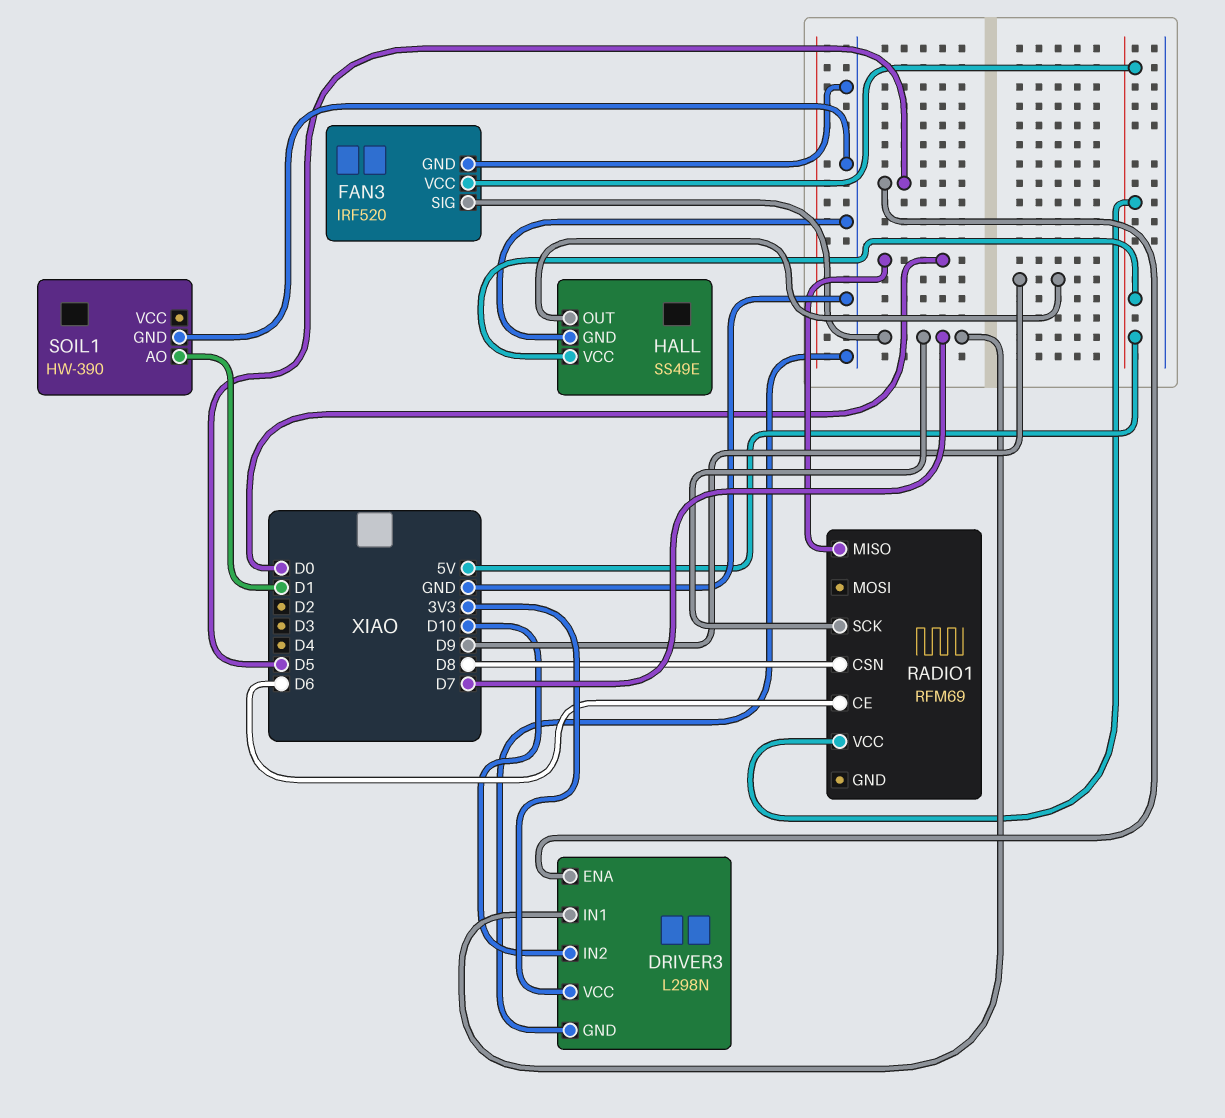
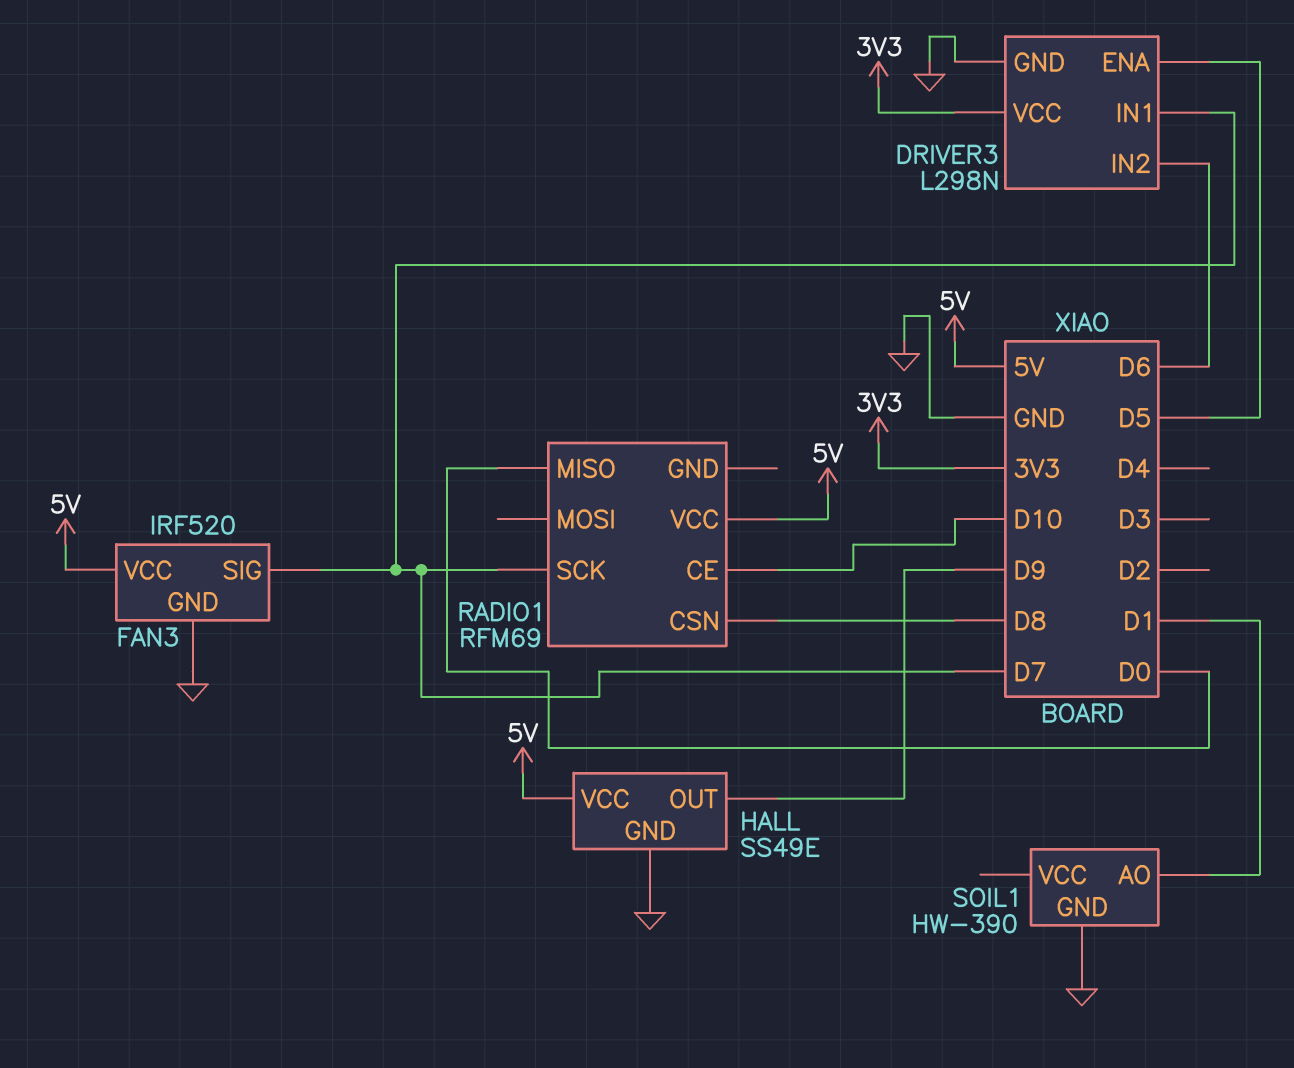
DRIVER3 pin IN2: D10 -> D6
RADIO1 pin CE: D6 -> D10

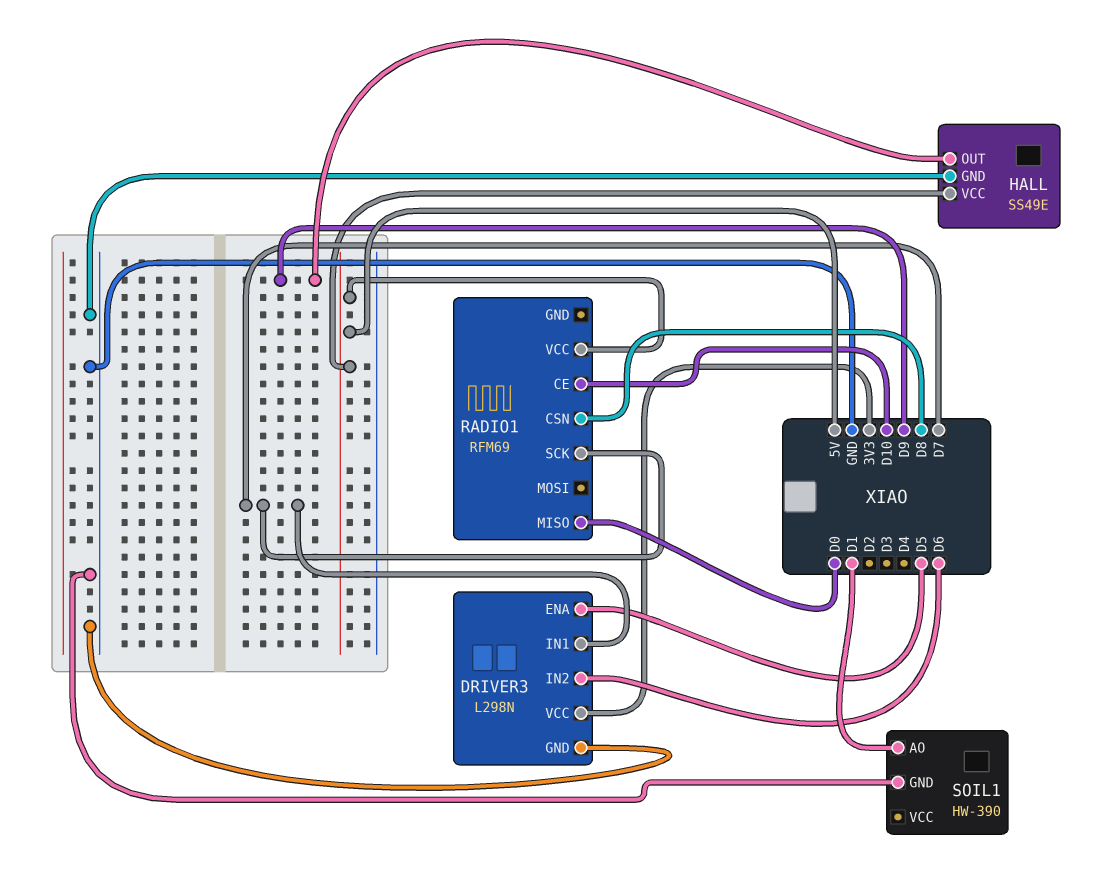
FAN3: IRF520 -> none
FAN3 pin GND: GND -> none
FAN3 pin SIG: D7 -> none
FAN3 pin VCC: 5V -> none

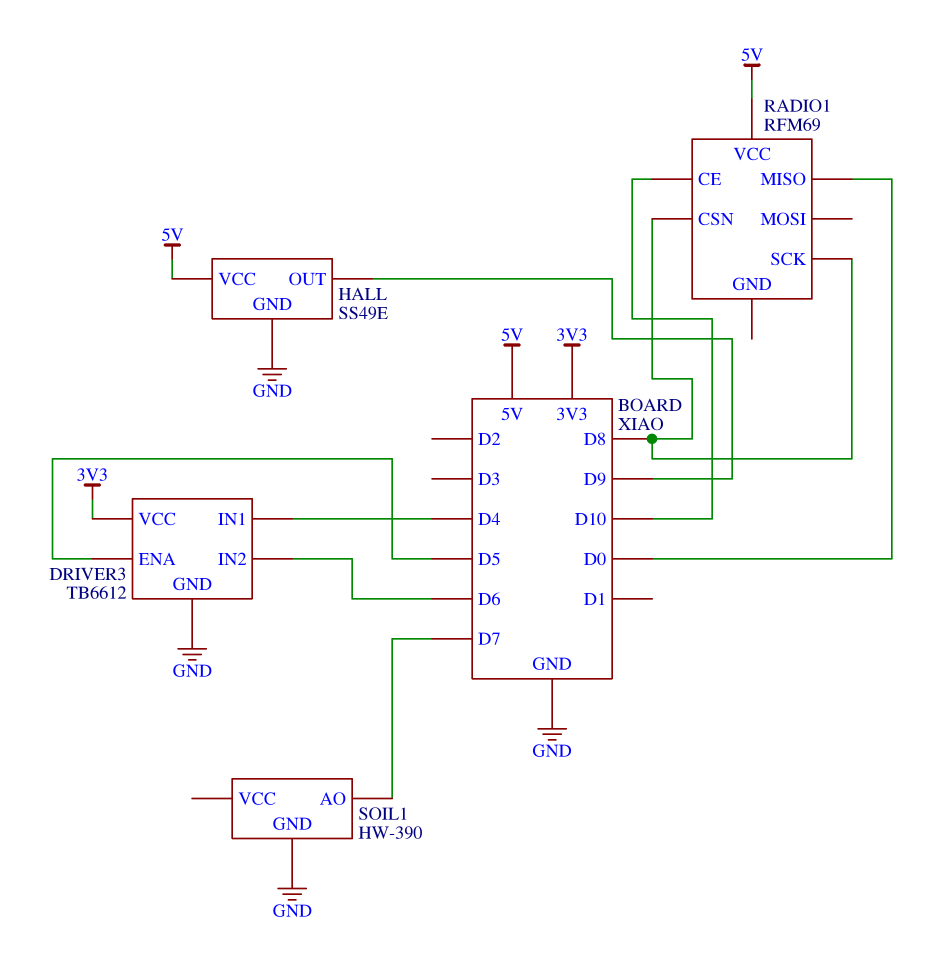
DRIVER3: L298N -> TB6612
DRIVER3 pin IN1: D7 -> D4
RADIO1 pin SCK: D7 -> D8
SOIL1 pin AO: D1 -> D7

